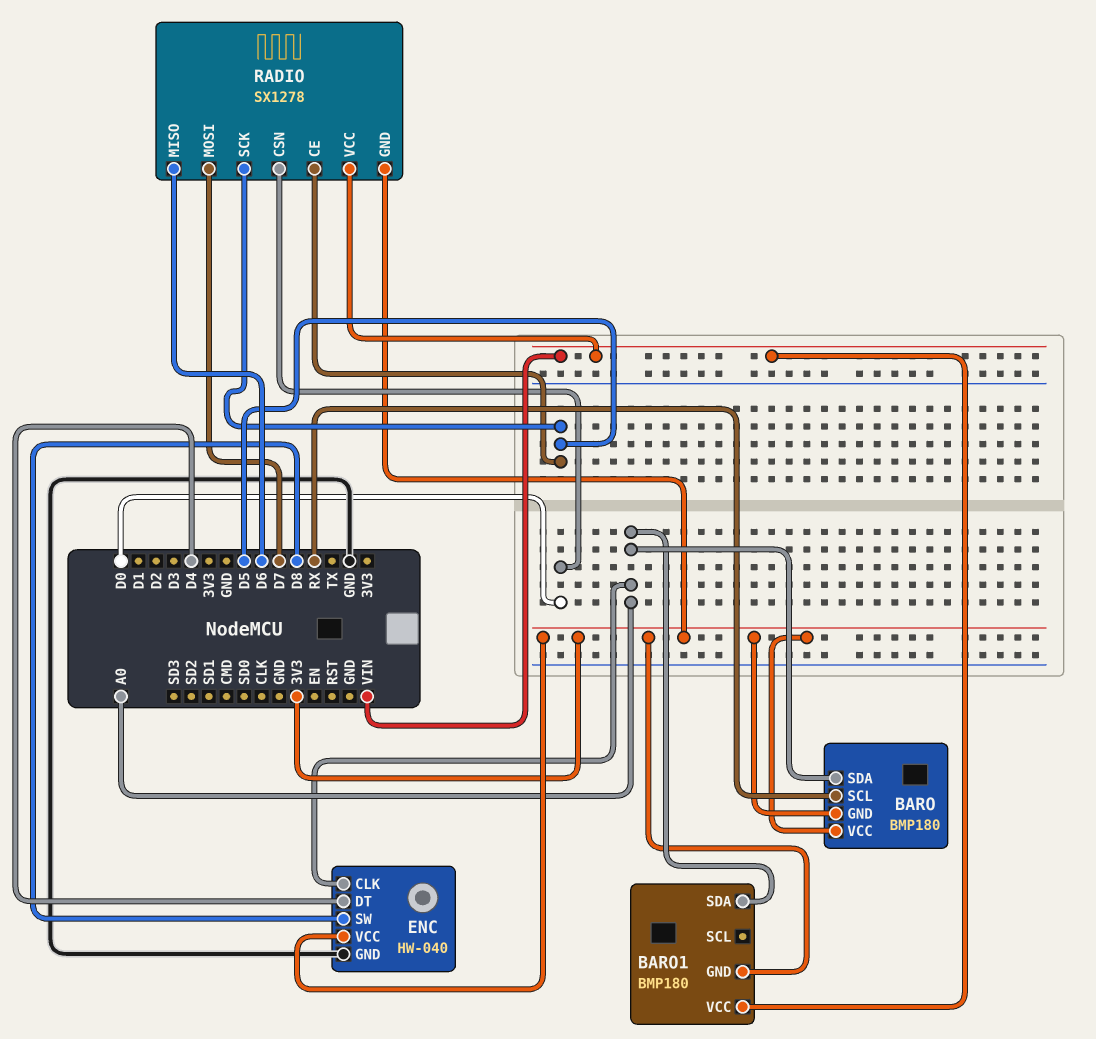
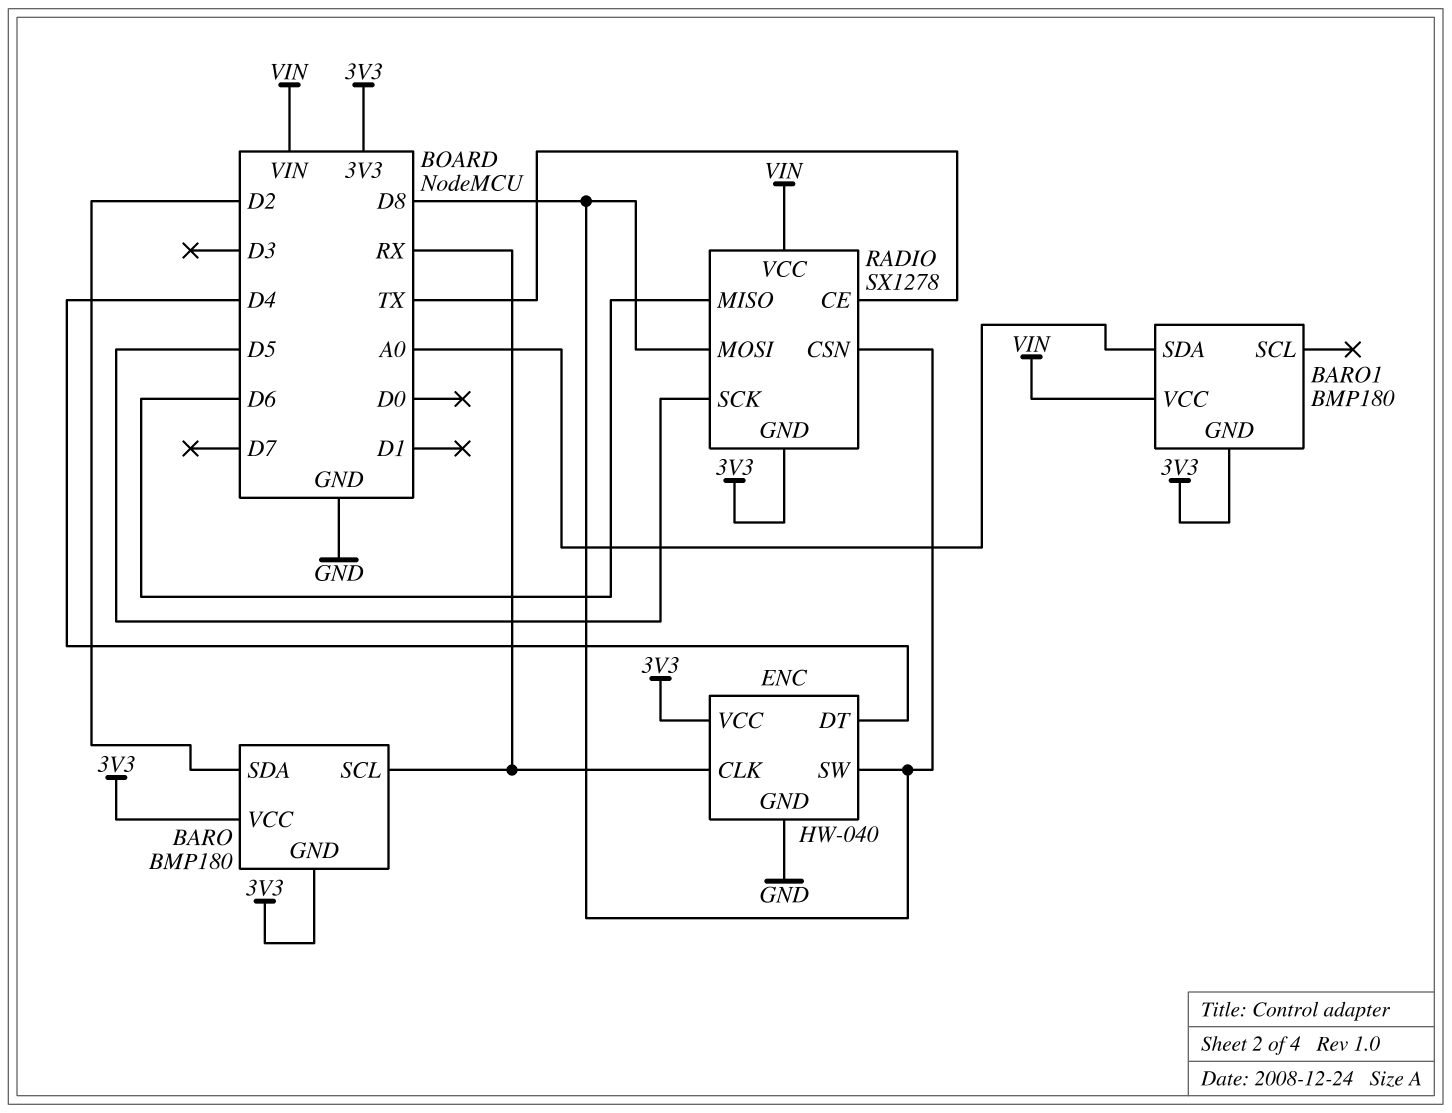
BARO pin SDA: A0 -> D2
ENC pin CLK: A0 -> RX
RADIO pin CE: D5 -> TX
RADIO pin CSN: D0 -> D8
RADIO pin MOSI: D7 -> D8

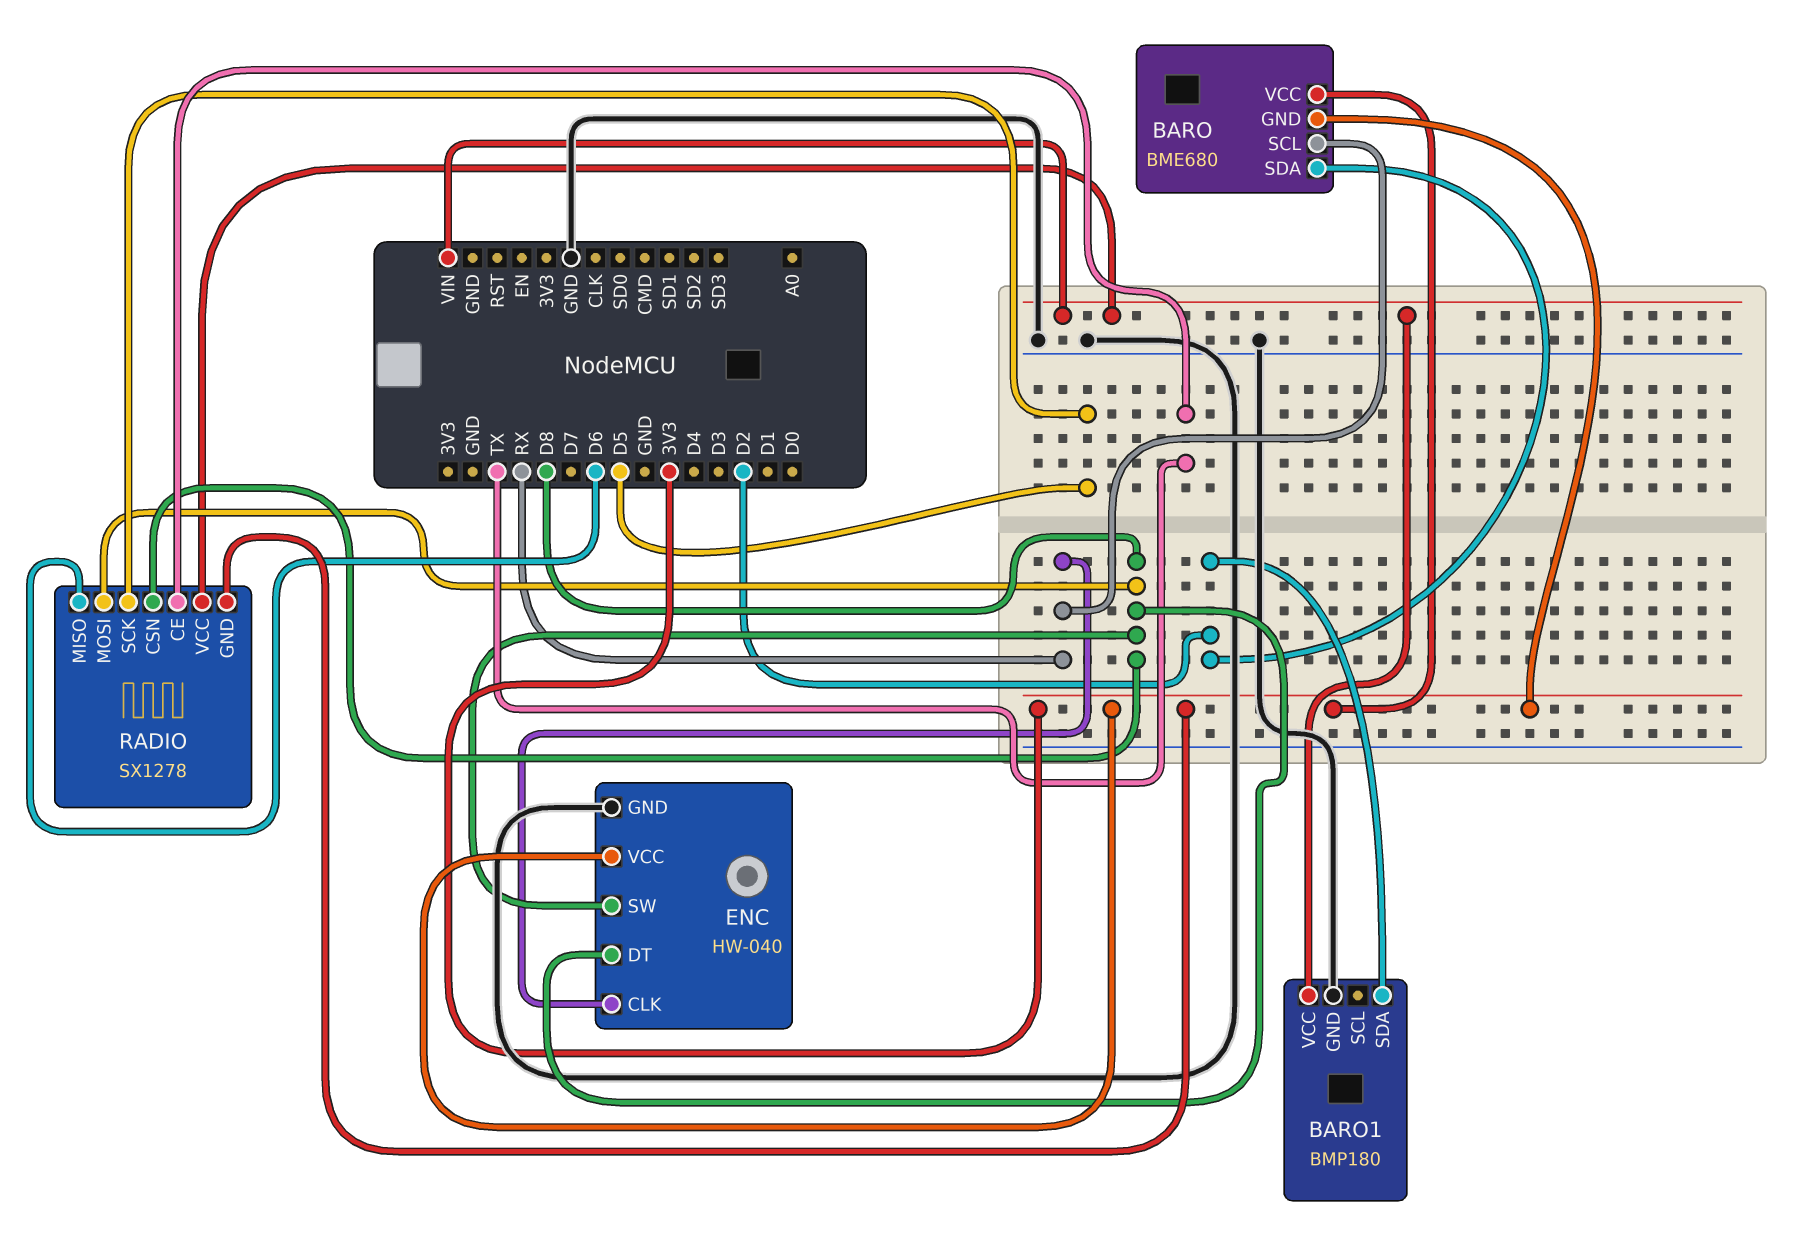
BARO: BMP180 -> BME680
BARO1 pin GND: 3V3 -> GND
BARO1 pin SDA: A0 -> D2
ENC pin DT: D4 -> D8

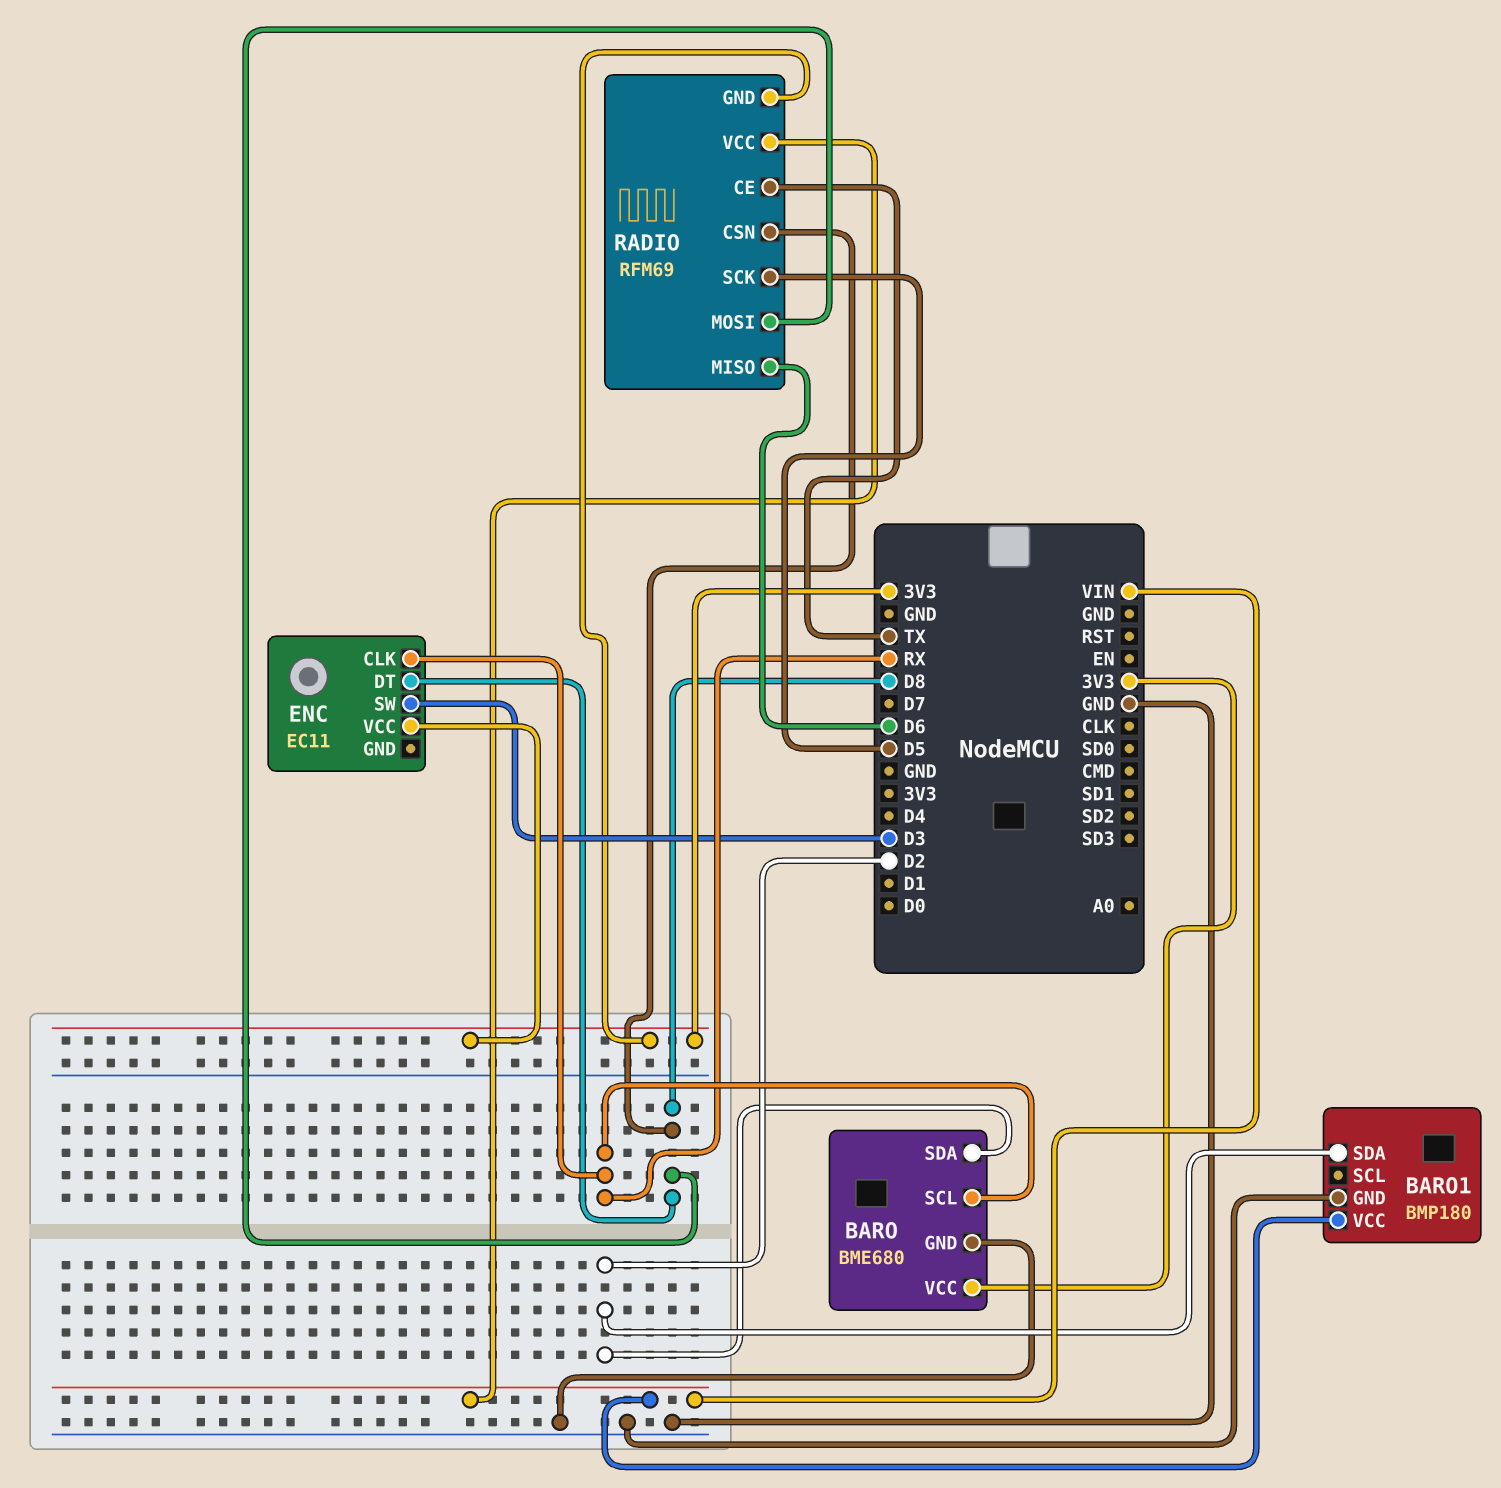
BARO pin GND: 3V3 -> GND
ENC: HW-040 -> EC11
ENC pin GND: GND -> none
ENC pin SW: D8 -> D3
RADIO: SX1278 -> RFM69

